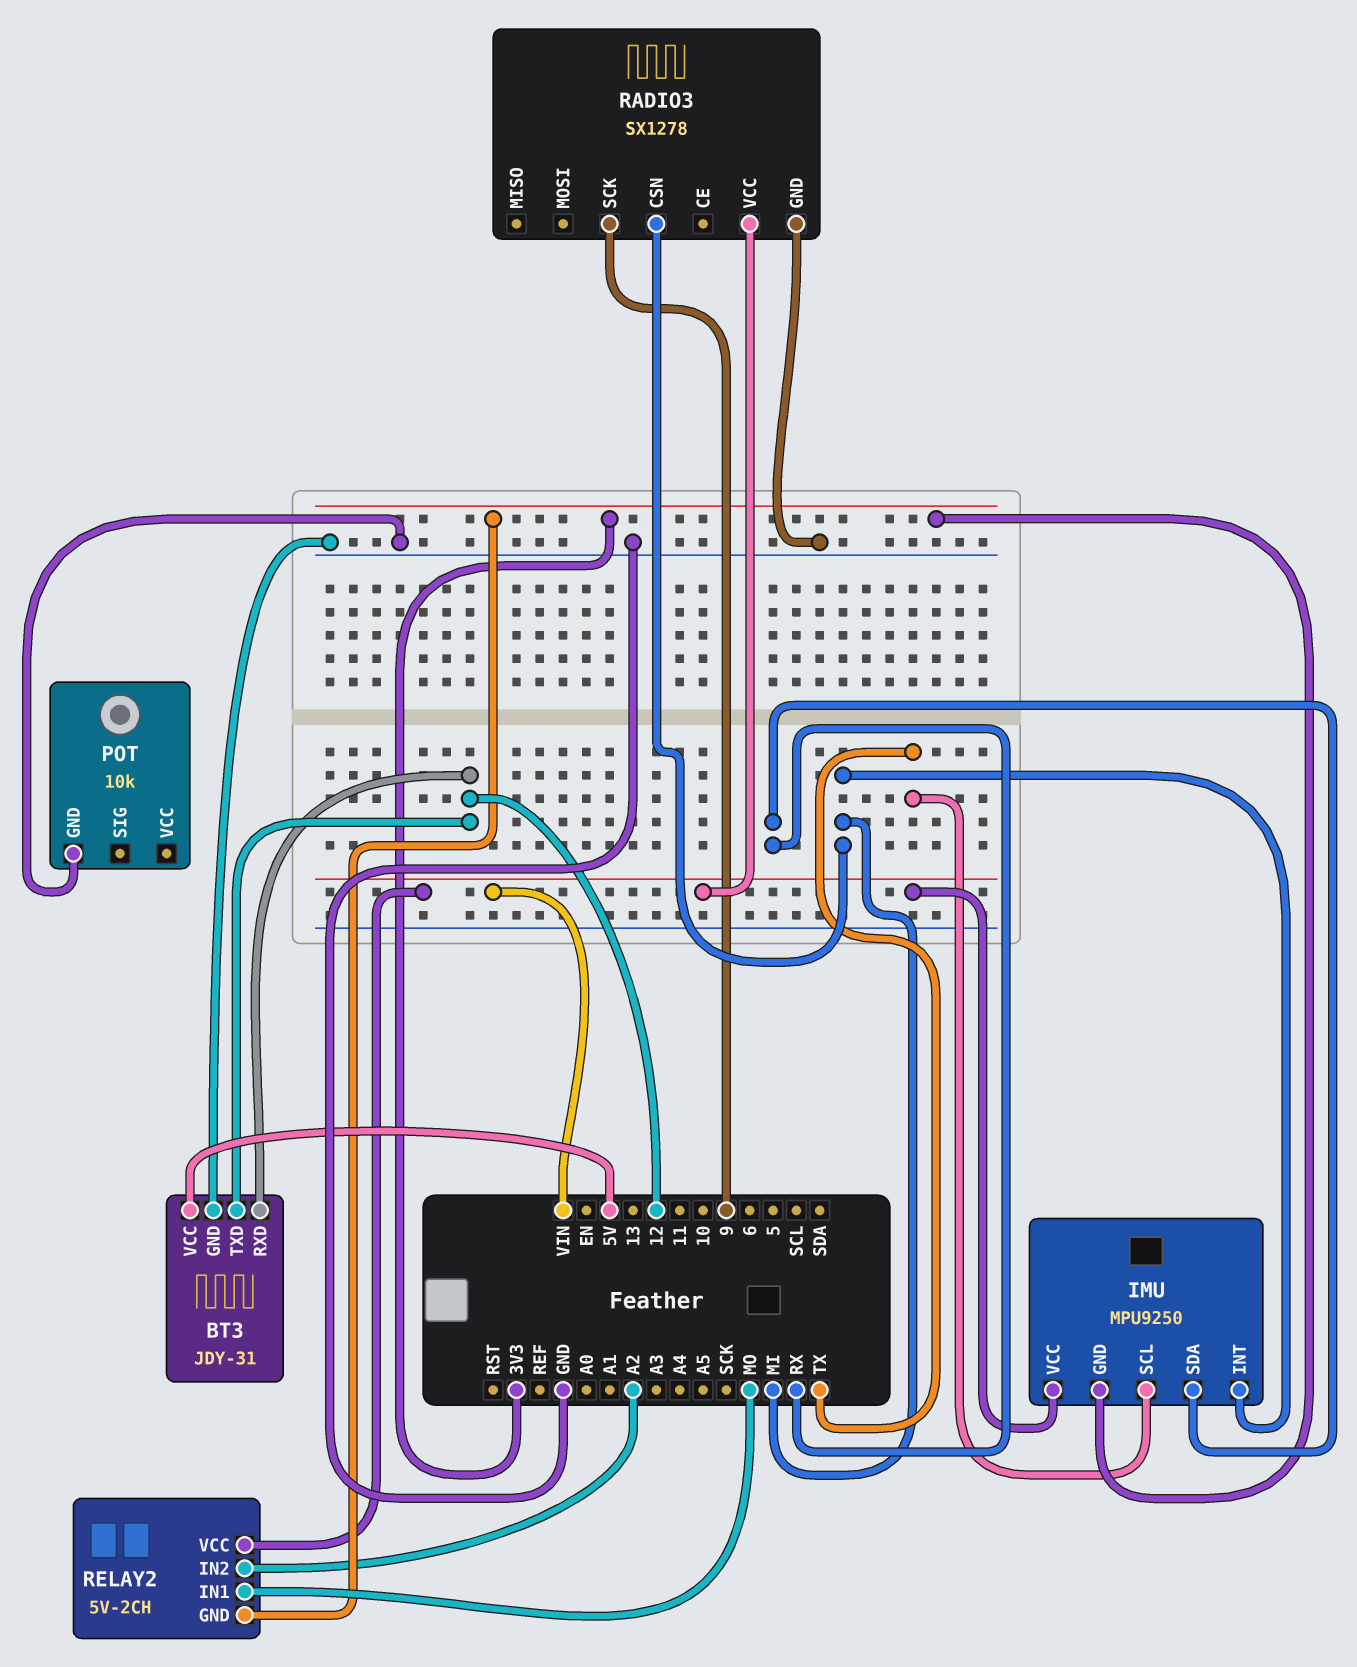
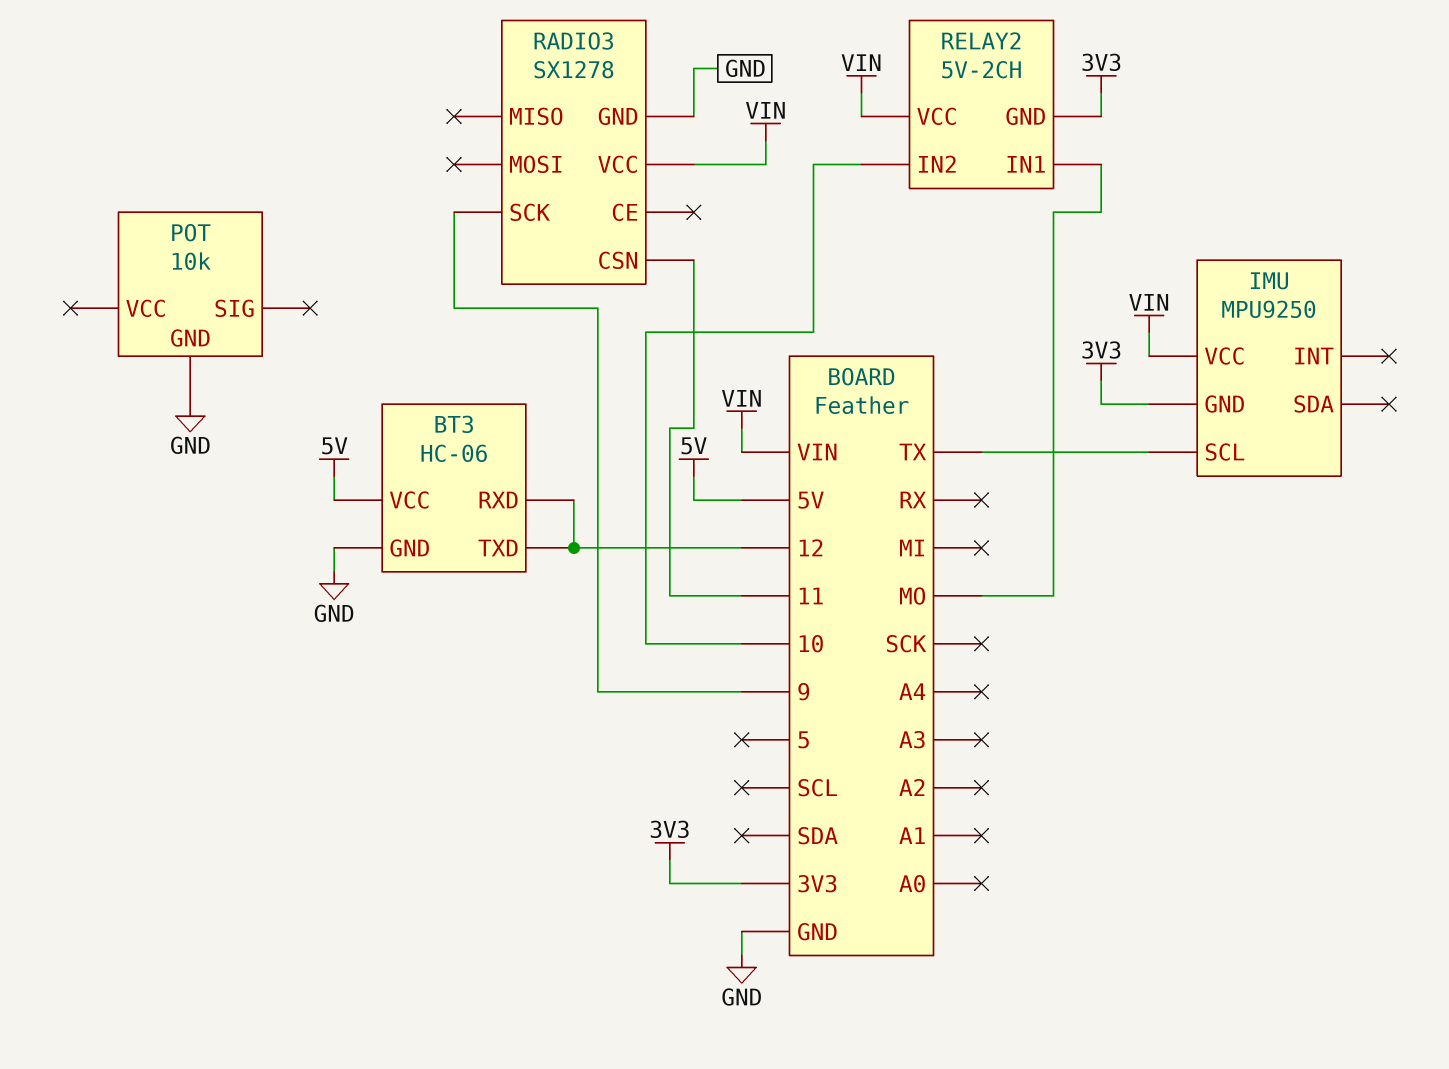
BT3: JDY-31 -> HC-06
IMU pin INT: MI -> none
IMU pin SDA: RX -> none
RADIO3 pin CSN: MI -> 11
RELAY2 pin IN2: A2 -> 10

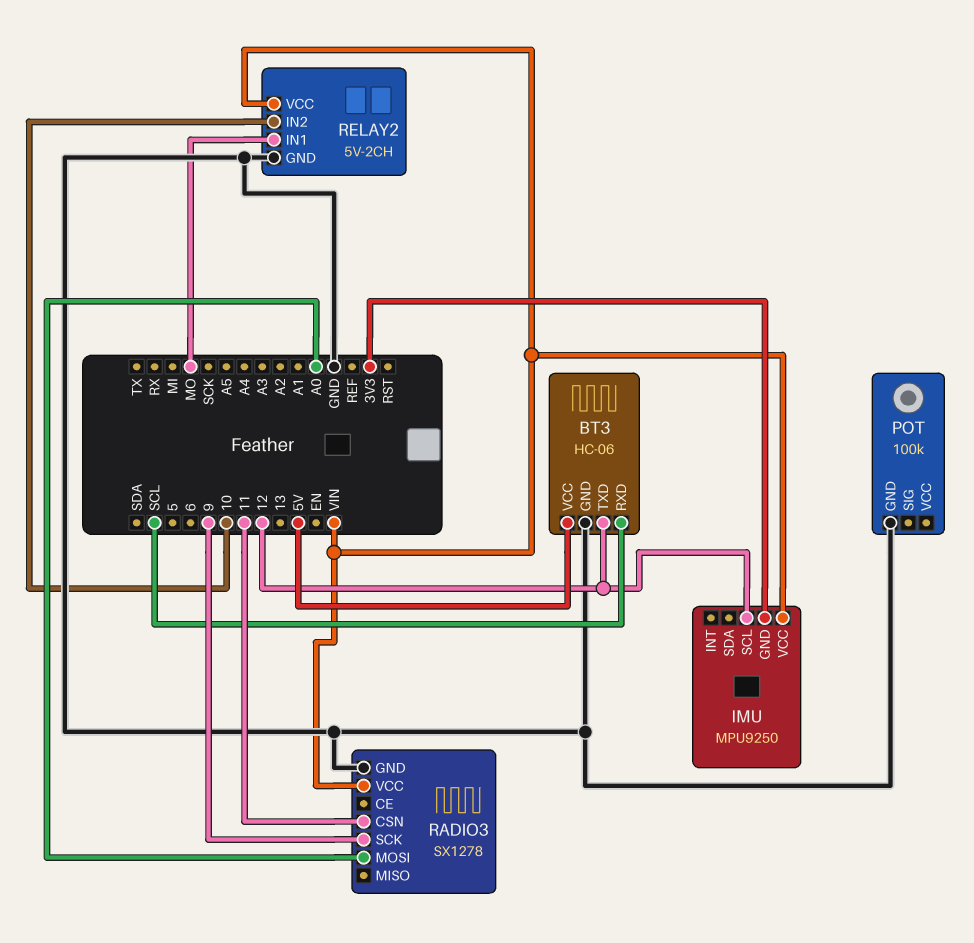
BT3 pin RXD: 12 -> SCL
IMU pin SCL: TX -> 12
POT: 10k -> 100k
RADIO3 pin MOSI: none -> A0
RELAY2 pin GND: 3V3 -> GND

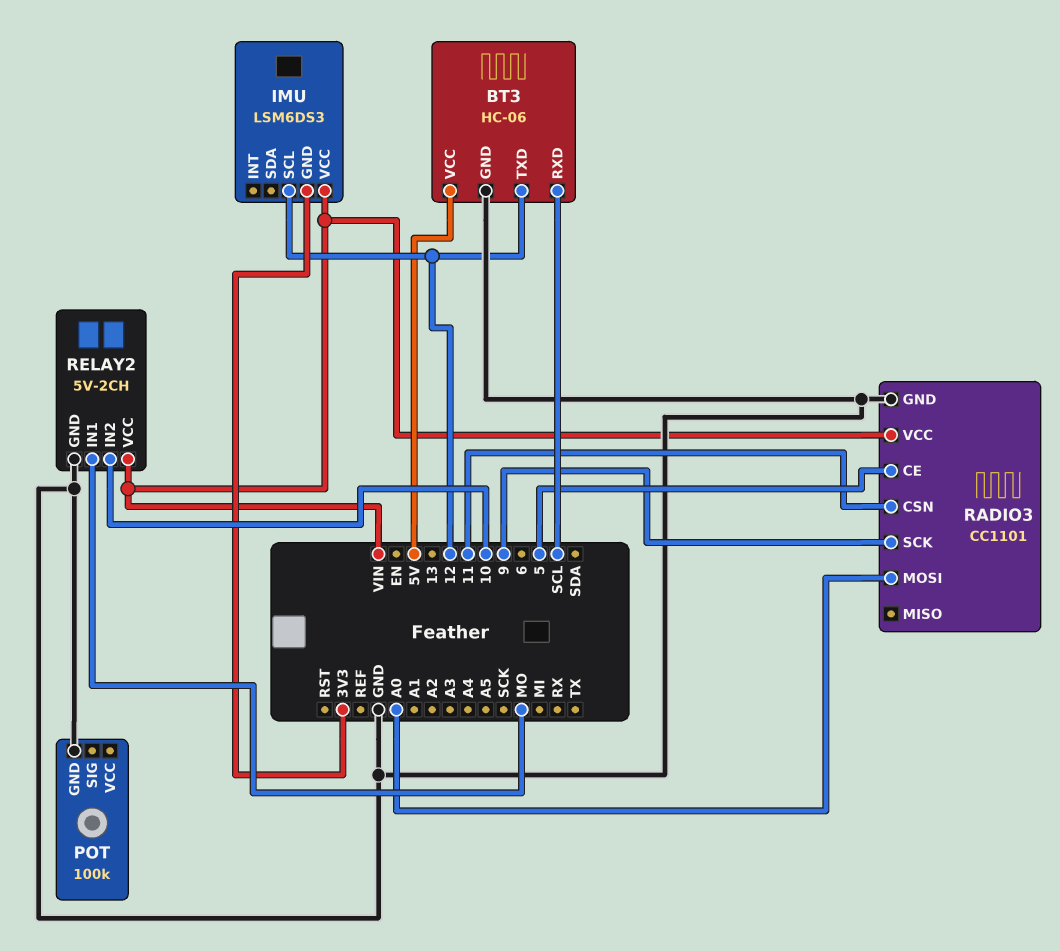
IMU: MPU9250 -> LSM6DS3
RADIO3: SX1278 -> CC1101
RADIO3 pin CE: none -> 5

